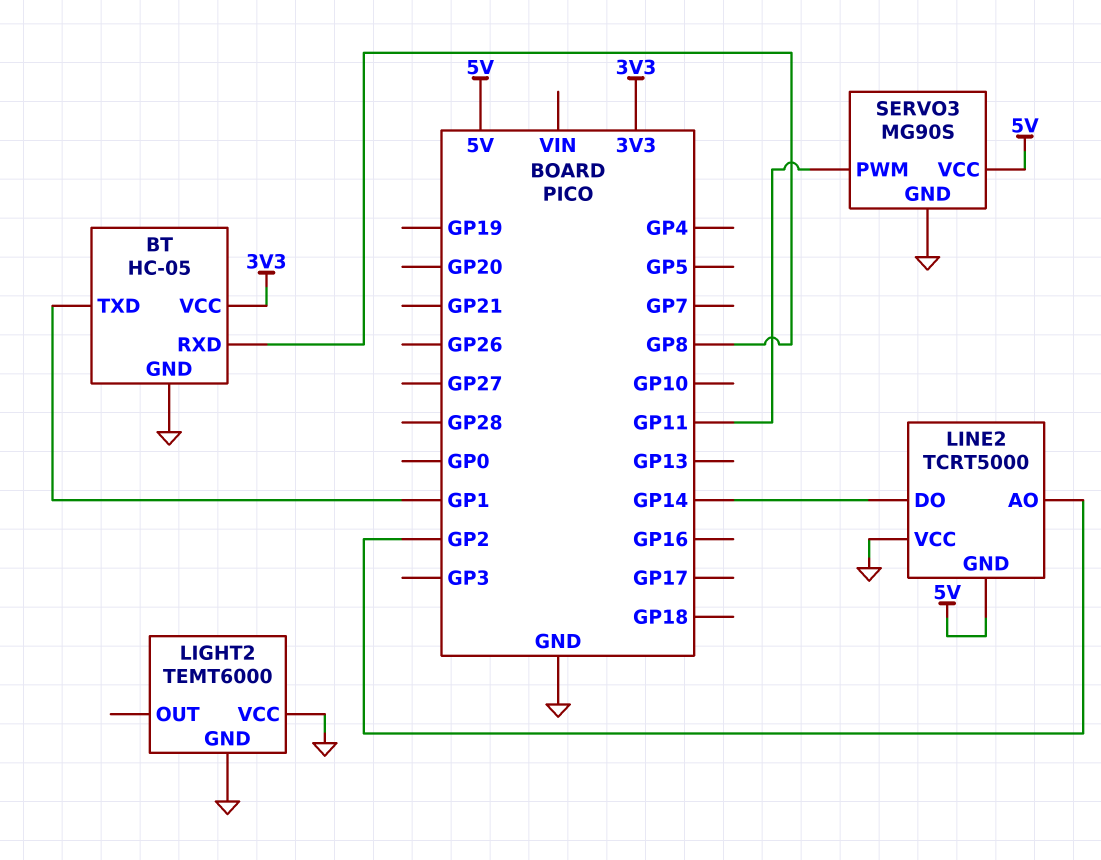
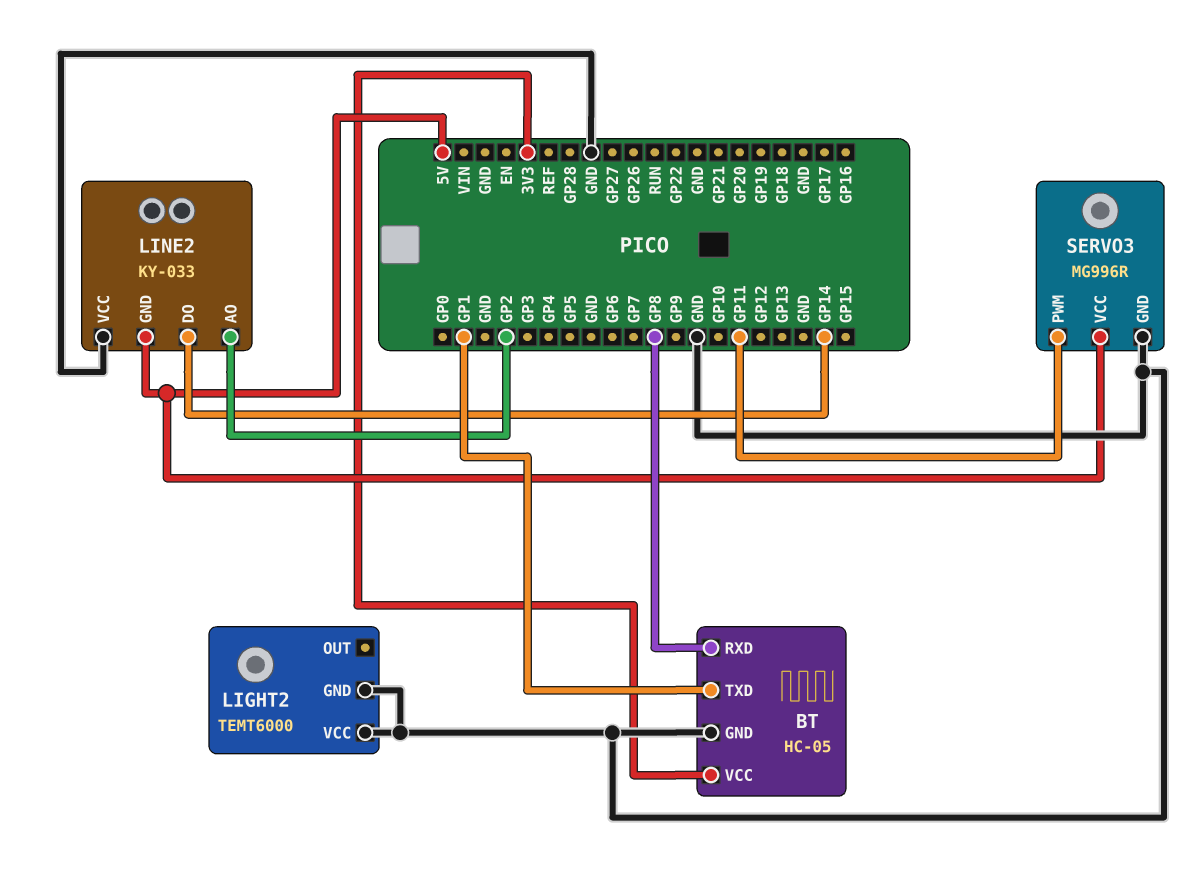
LINE2: TCRT5000 -> KY-033
SERVO3: MG90S -> MG996R

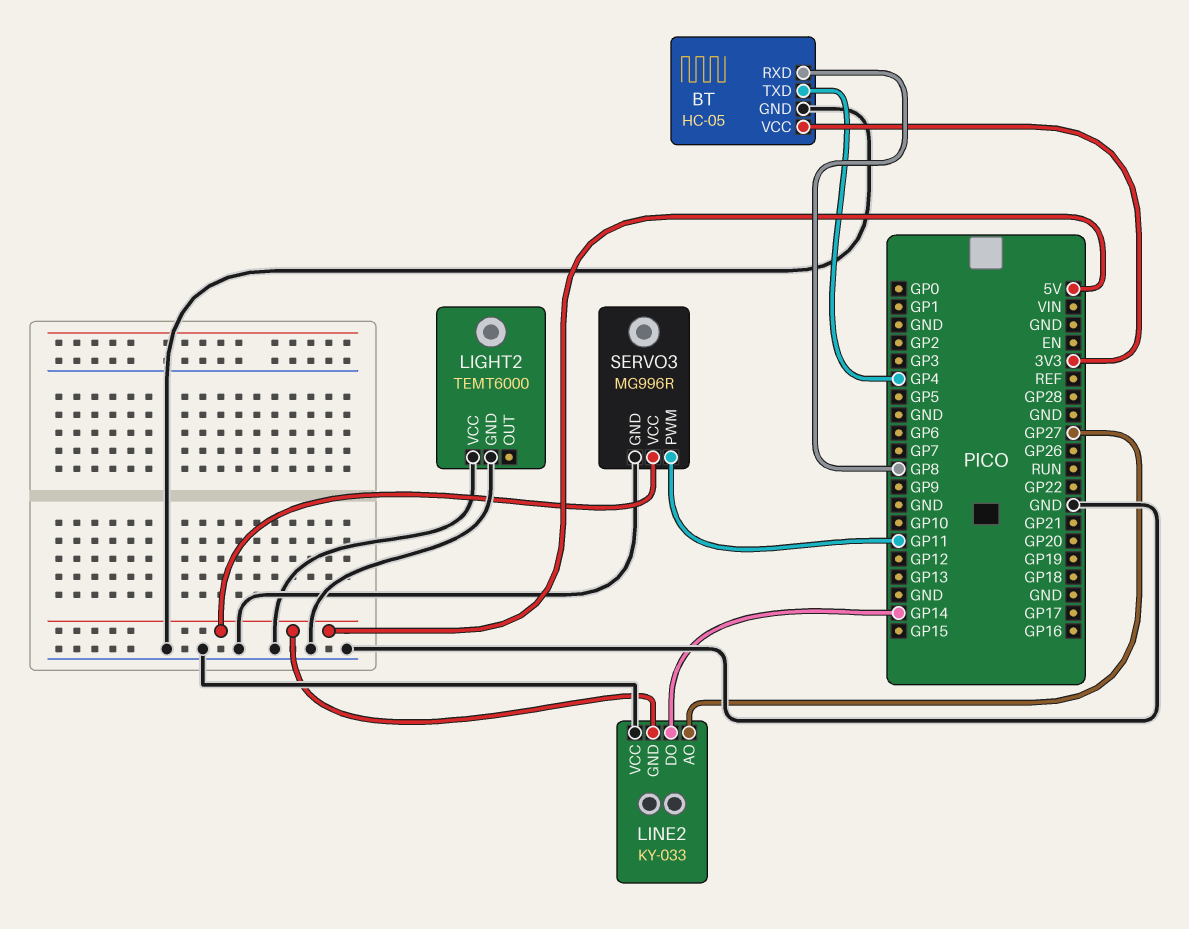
BT pin TXD: GP1 -> GP4
LINE2 pin AO: GP2 -> GP27

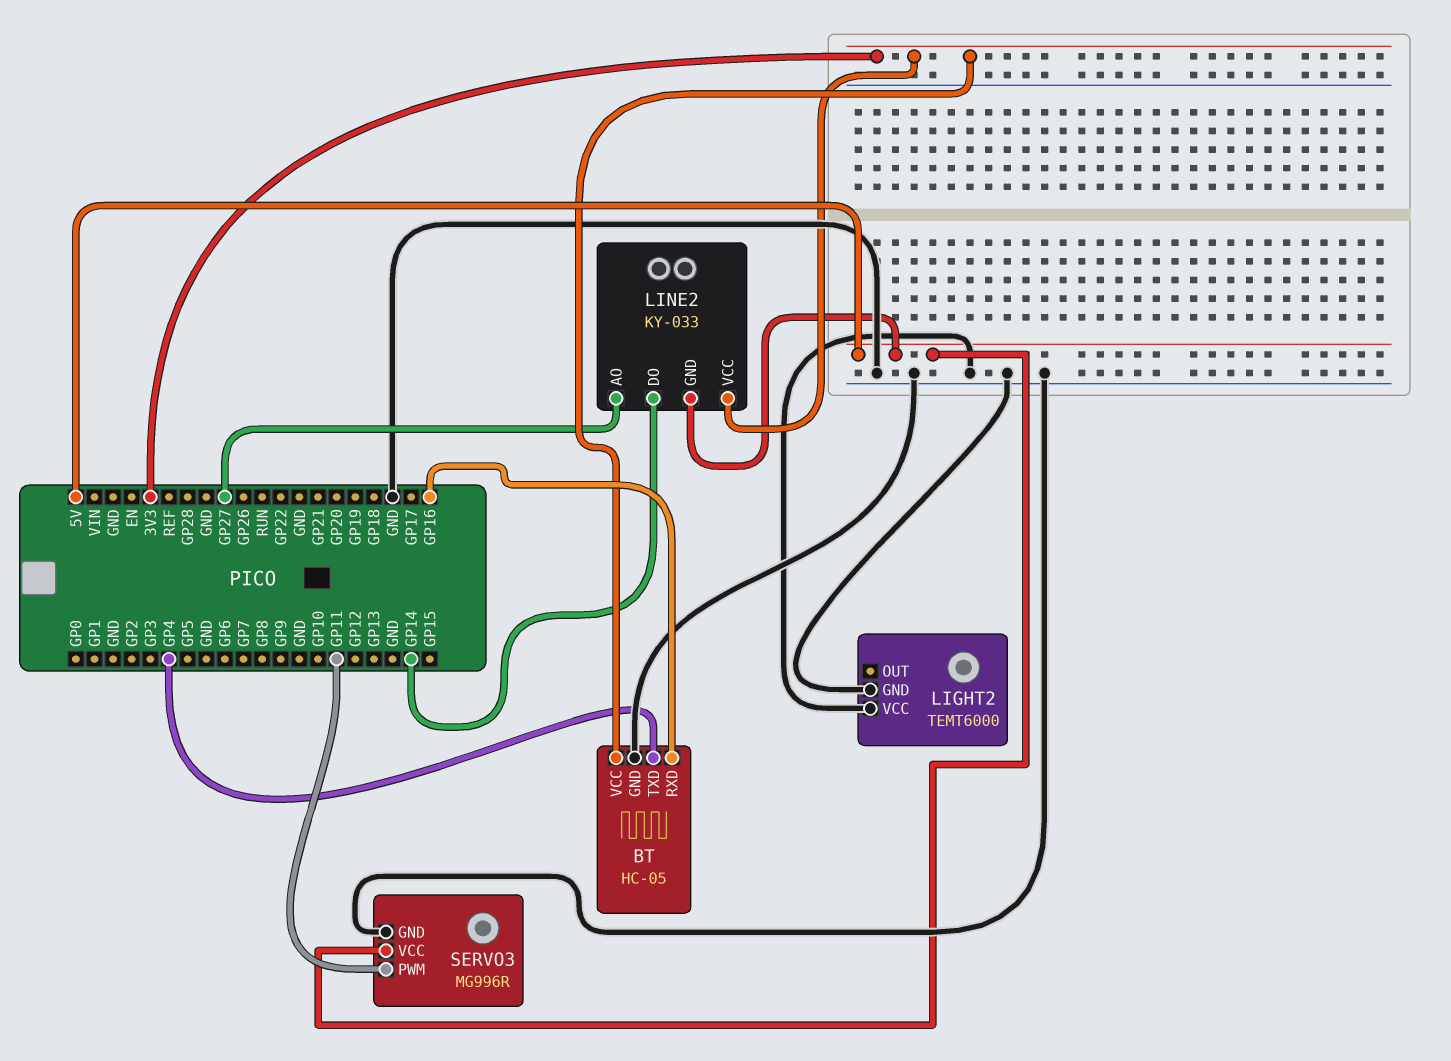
BT pin RXD: GP8 -> GP16
LINE2 pin VCC: GND -> 3V3

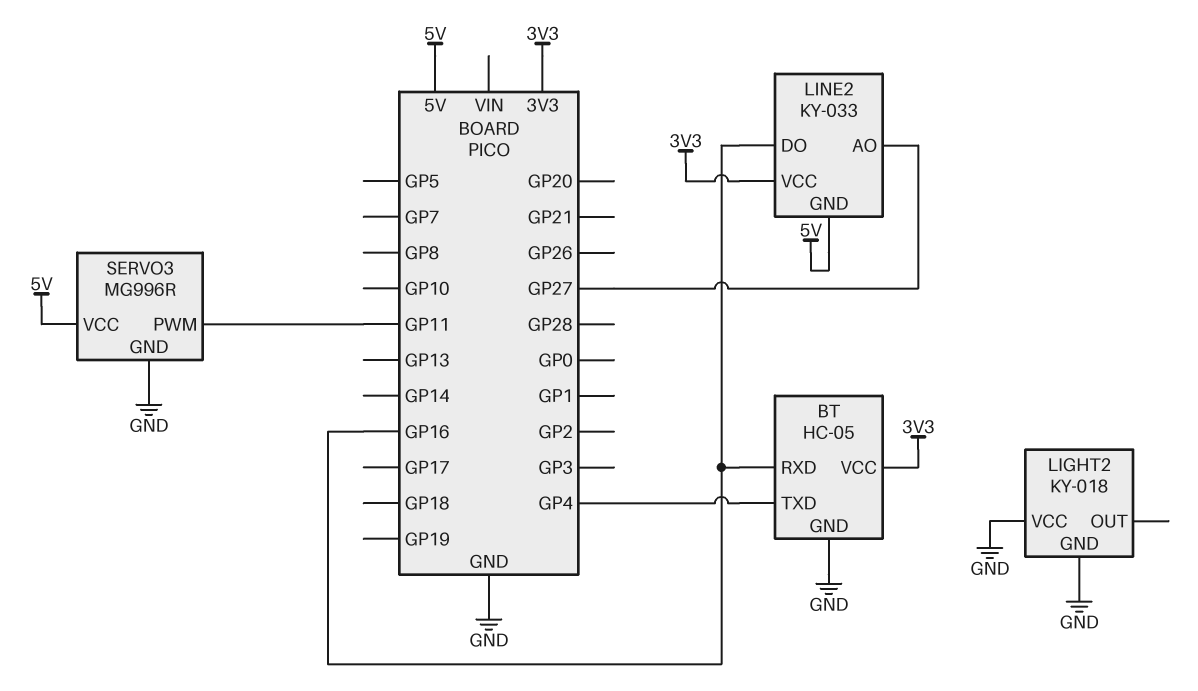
LIGHT2: TEMT6000 -> KY-018
LINE2 pin DO: GP14 -> GP16

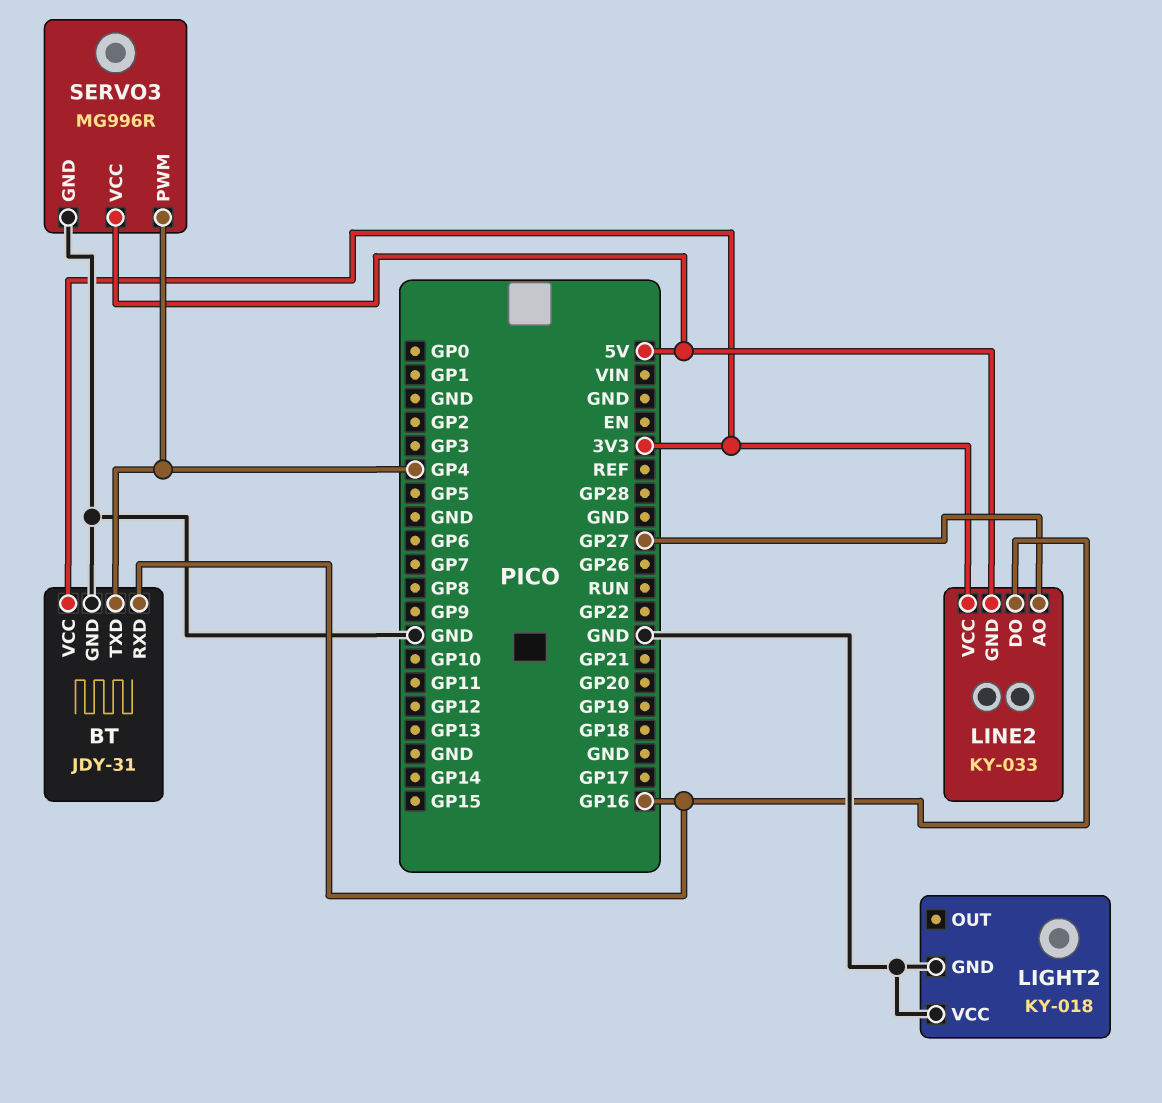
BT: HC-05 -> JDY-31
SERVO3 pin PWM: GP11 -> GP4

